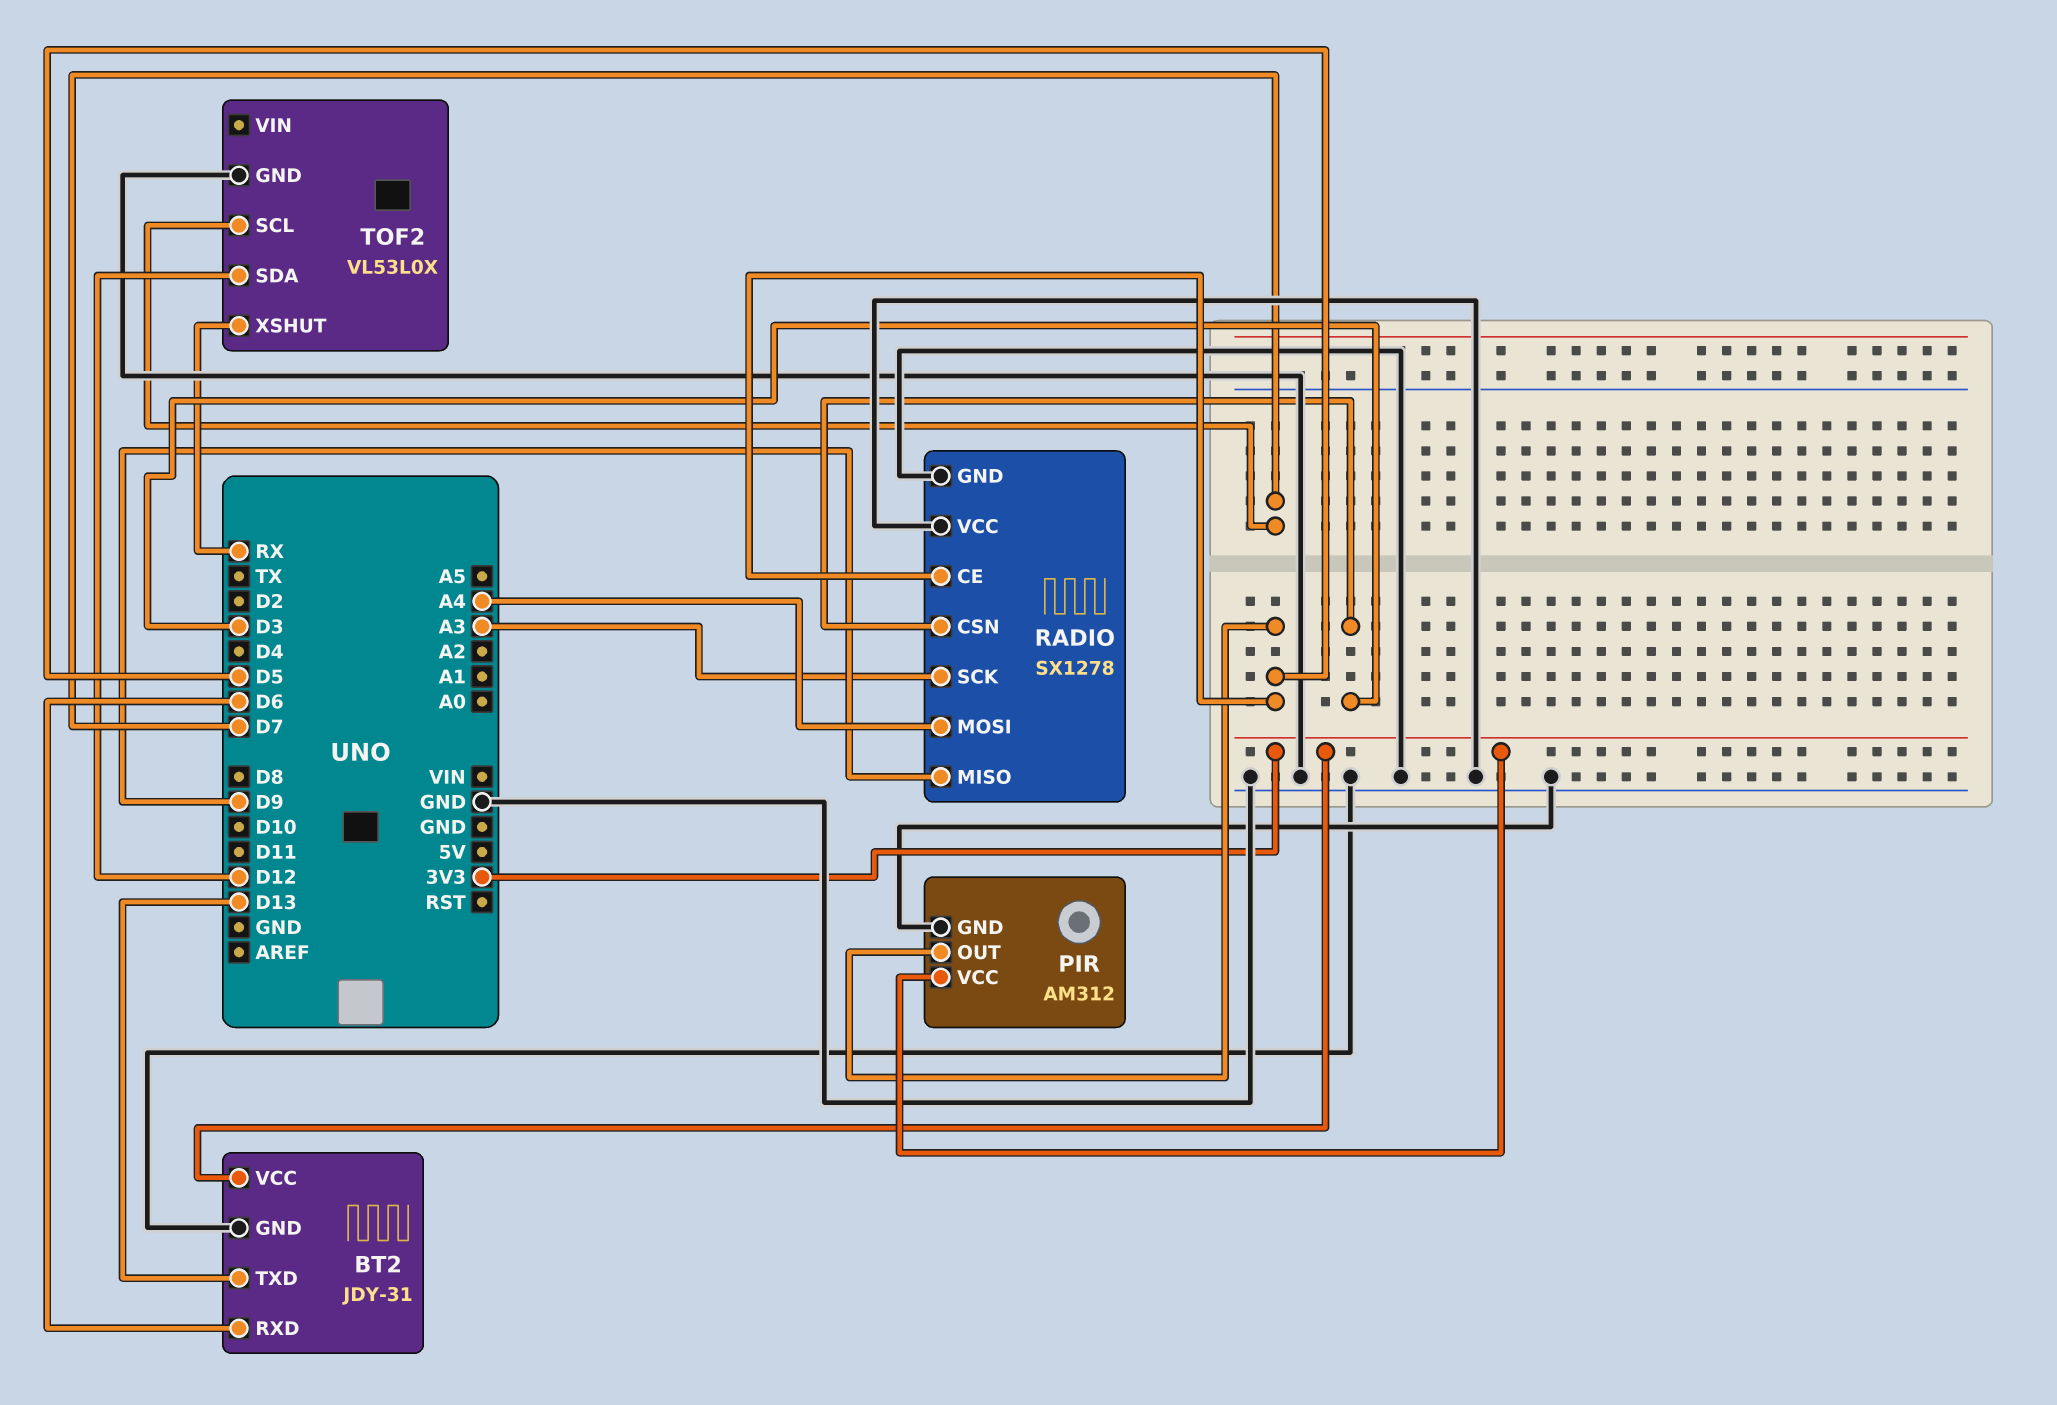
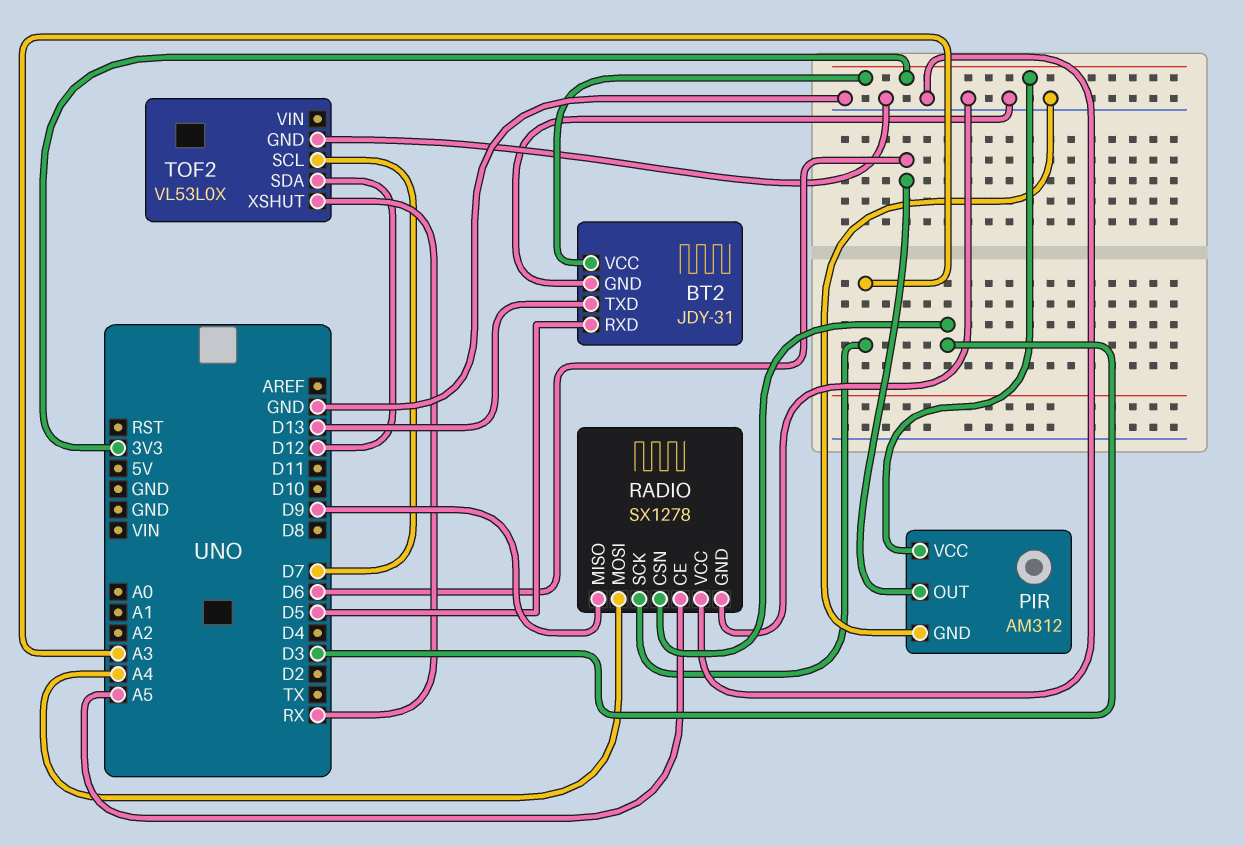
BT2 pin RXD: D6 -> D5
PIR pin OUT: D5 -> D6
RADIO pin CE: D5 -> A5

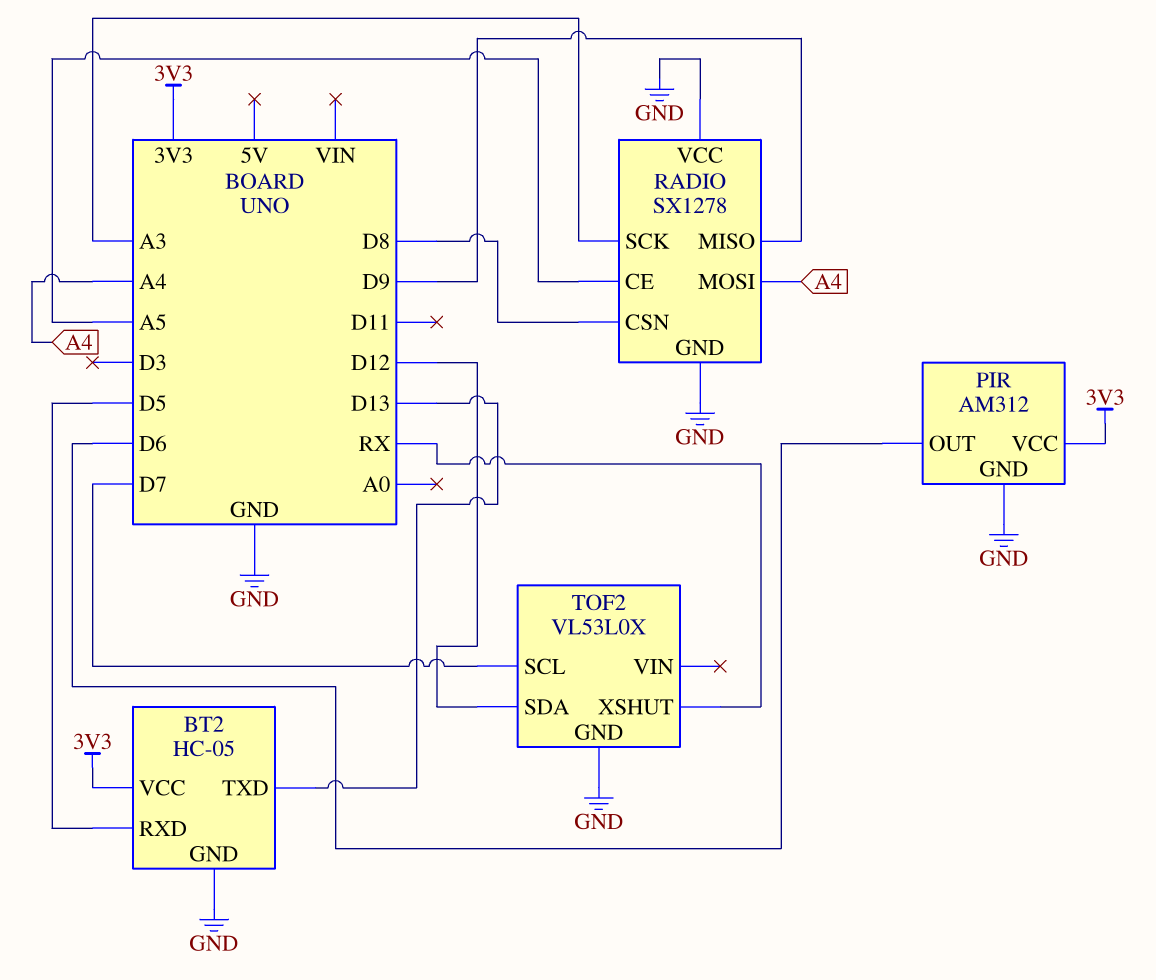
BT2: JDY-31 -> HC-05
RADIO pin CSN: D3 -> D8

